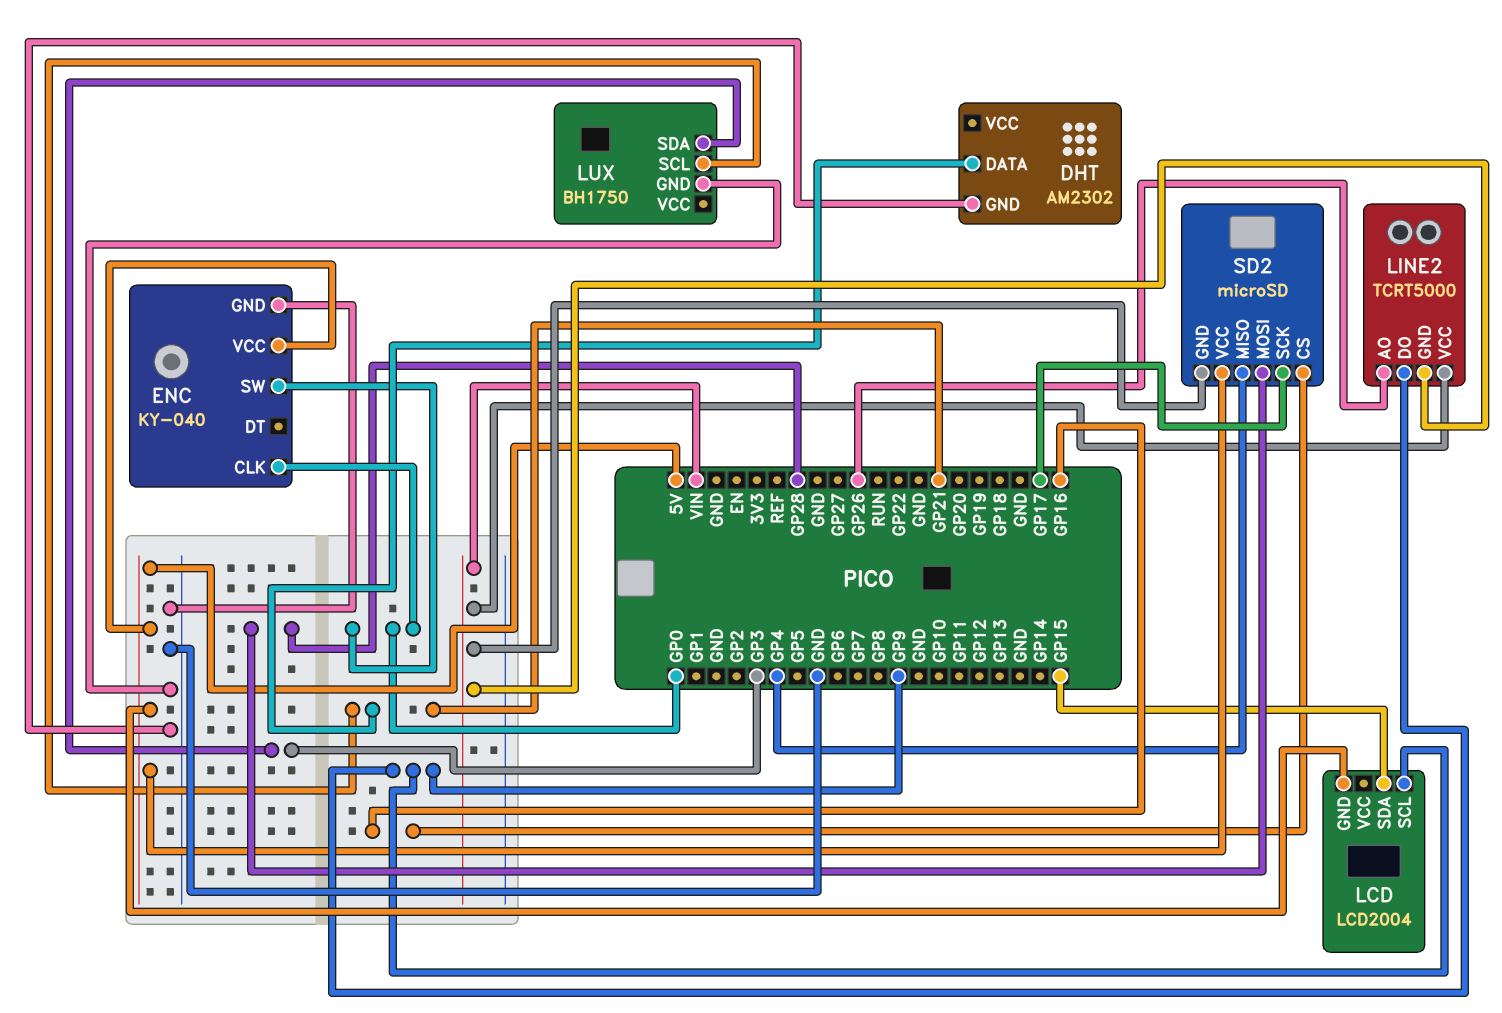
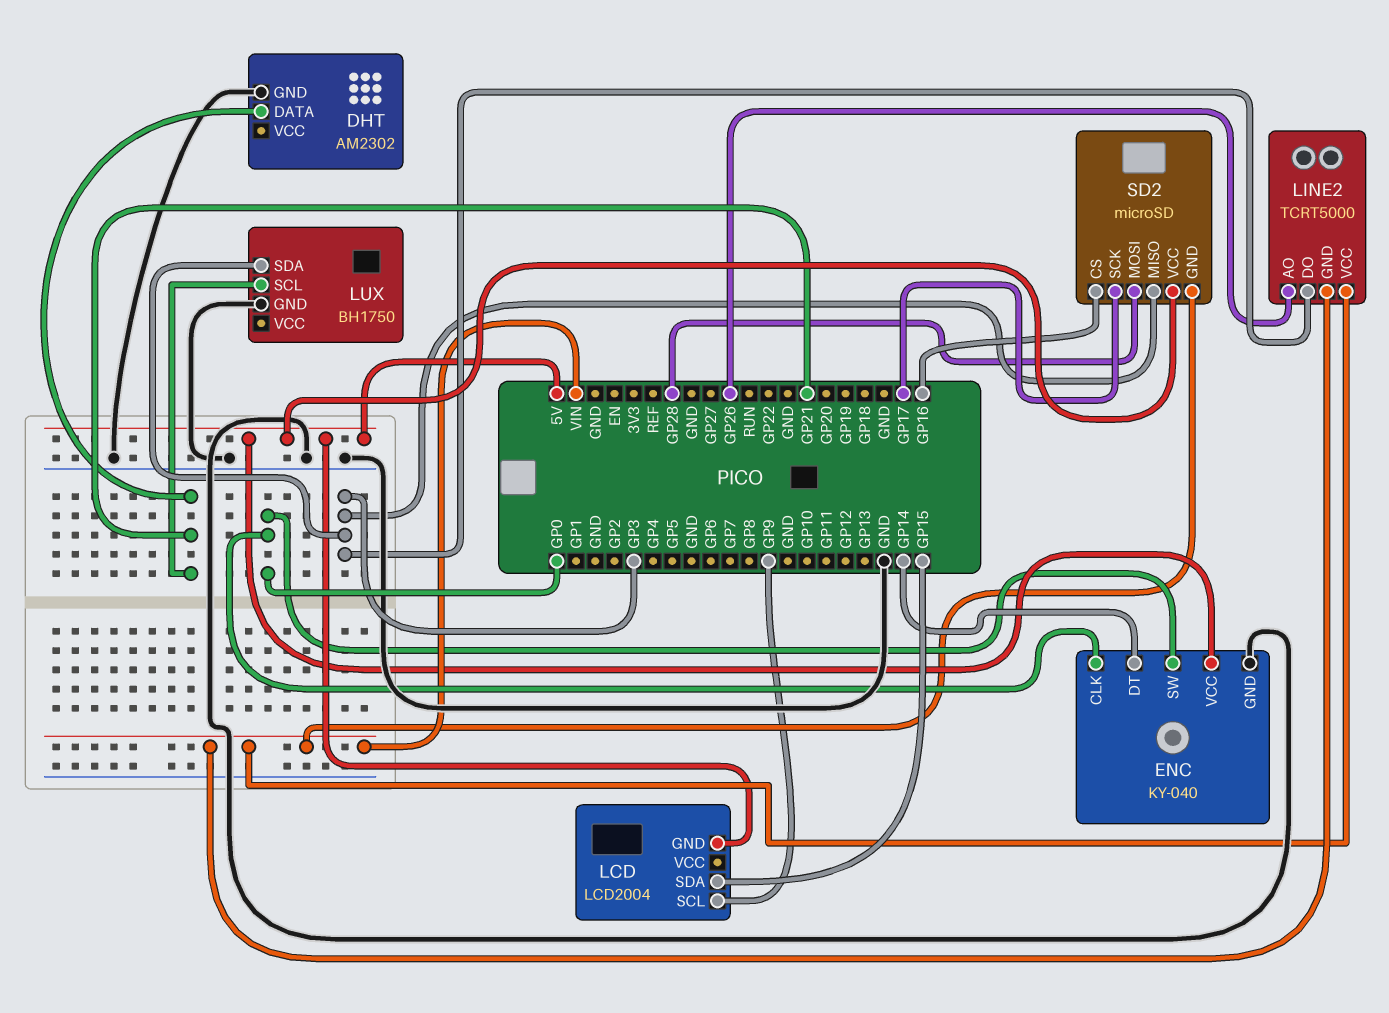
ENC pin DT: none -> GP14
LINE2 pin DO: GP9 -> GP3
SD2 pin MISO: GP4 -> GP3

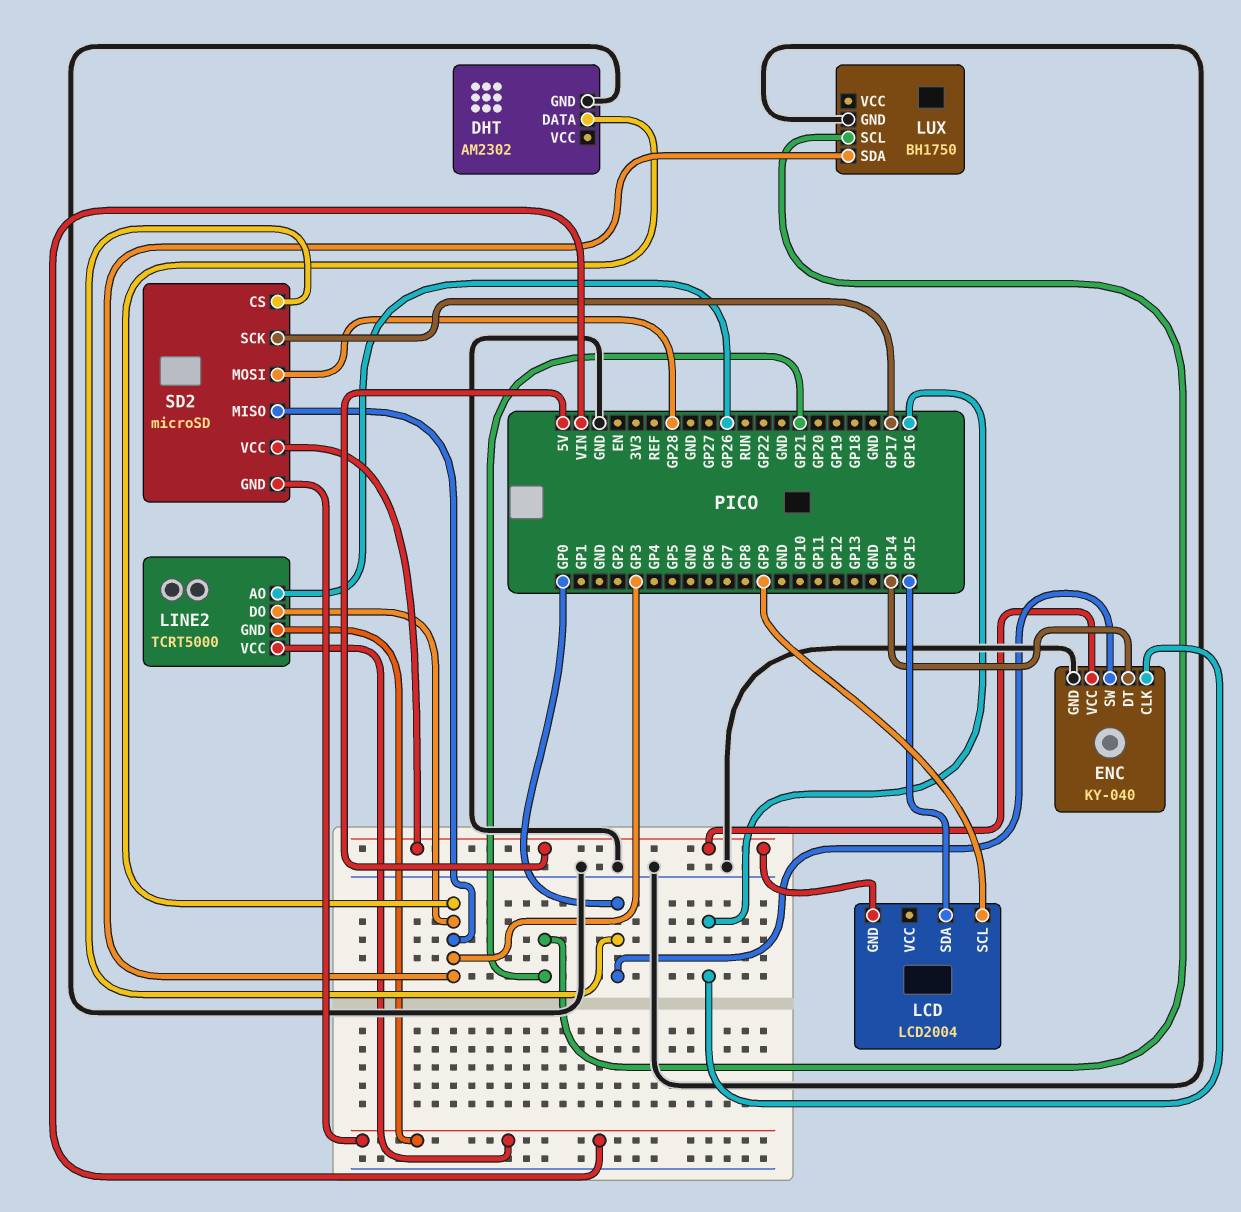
DHT pin DATA: GP21 -> GP3
ENC pin CLK: GP0 -> GP16
SD2 pin CS: GP16 -> GP0

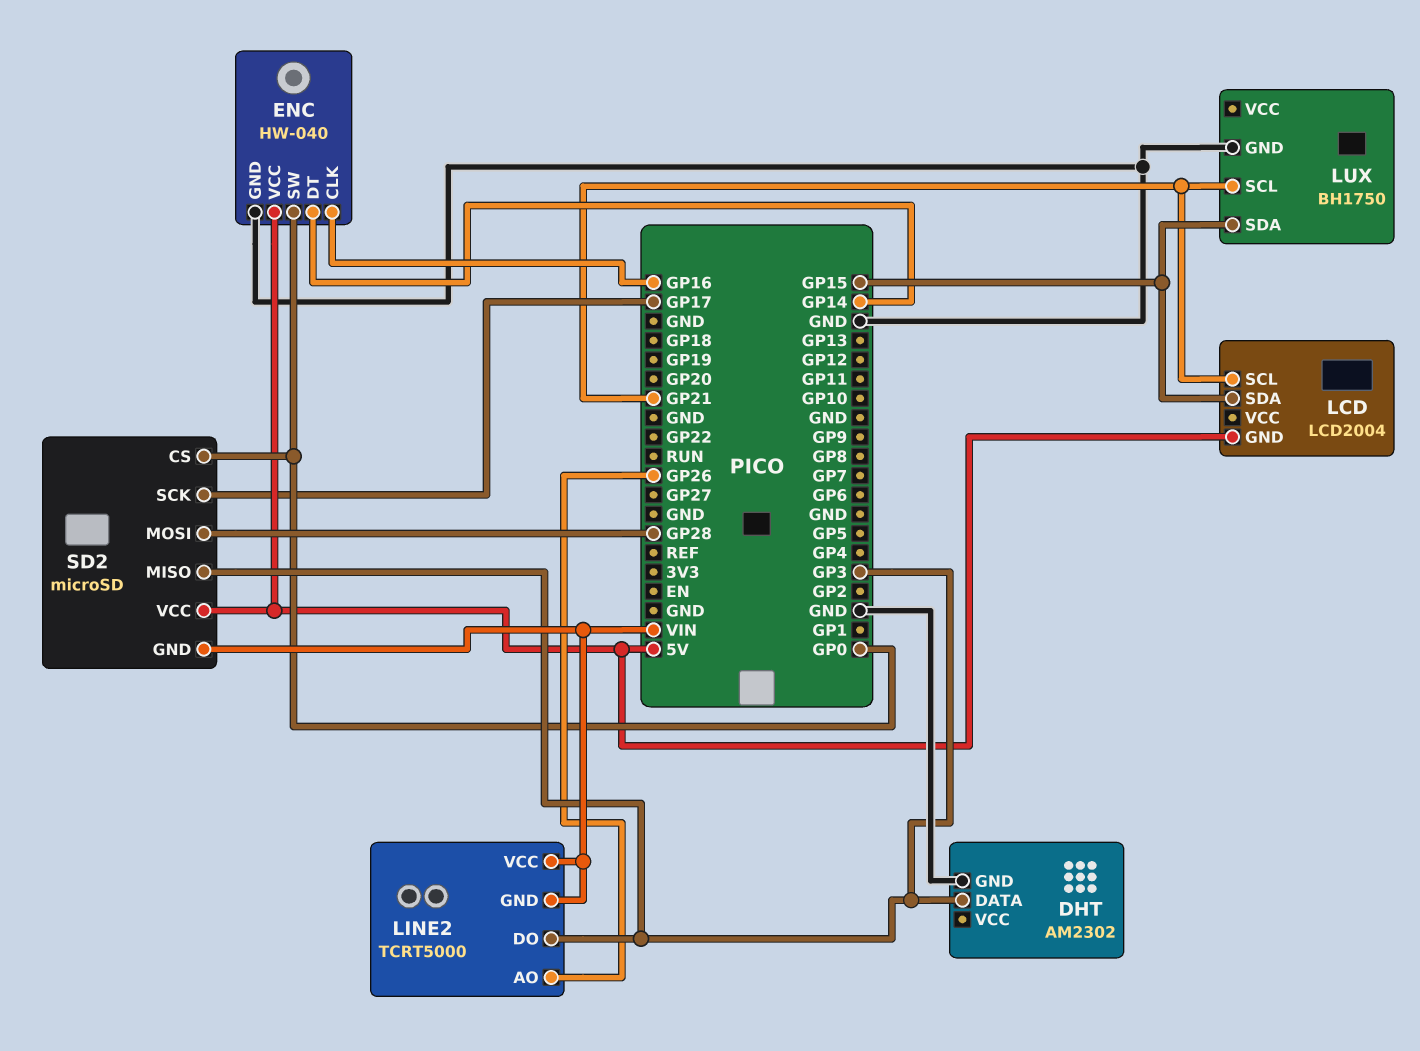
ENC: KY-040 -> HW-040
LCD pin SCL: GP9 -> GP21
LUX pin SDA: GP3 -> GP15

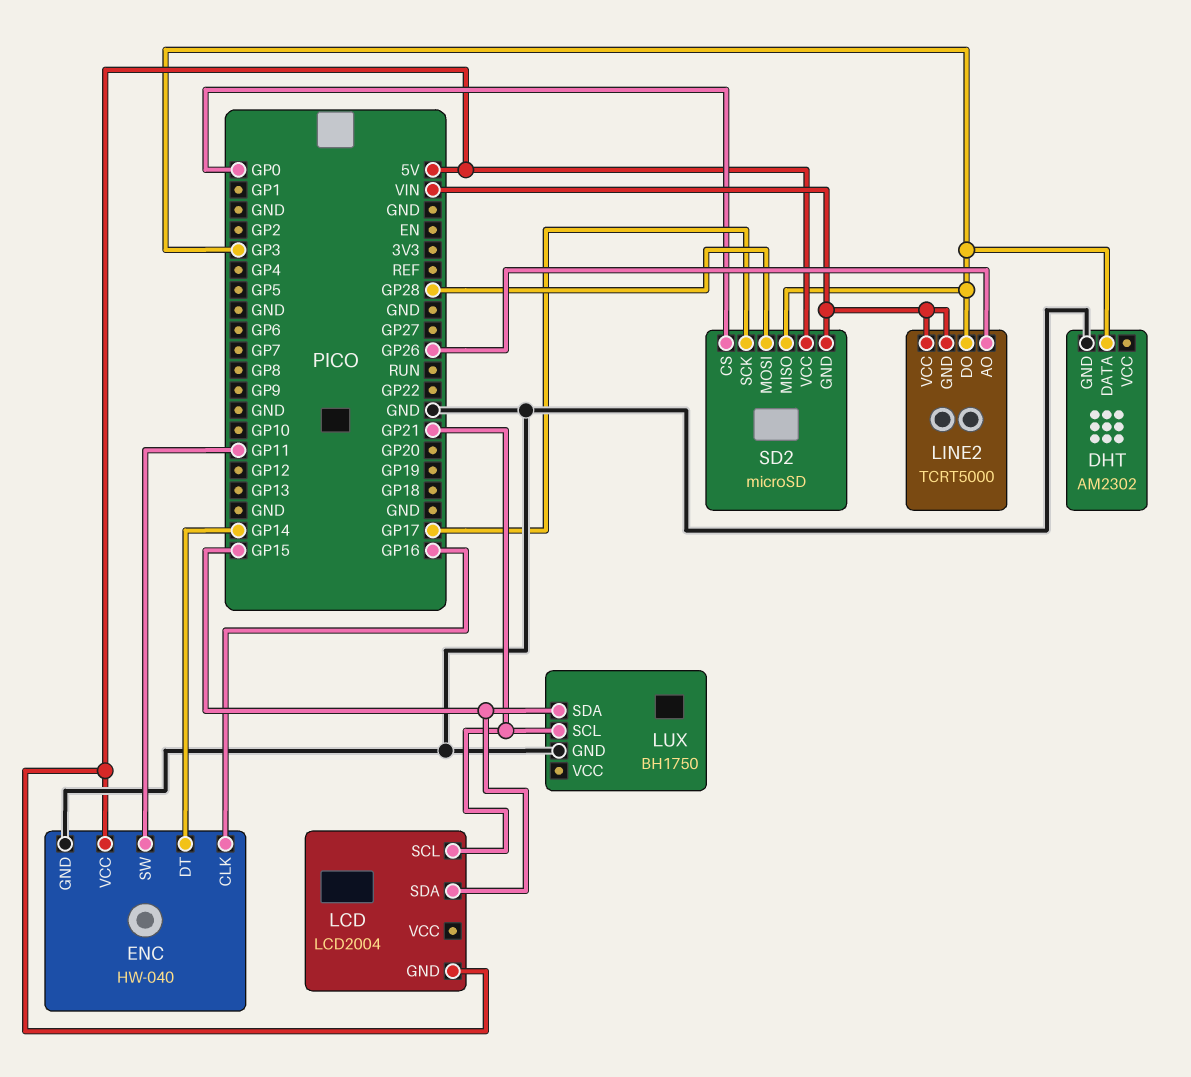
ENC pin SW: GP0 -> GP11

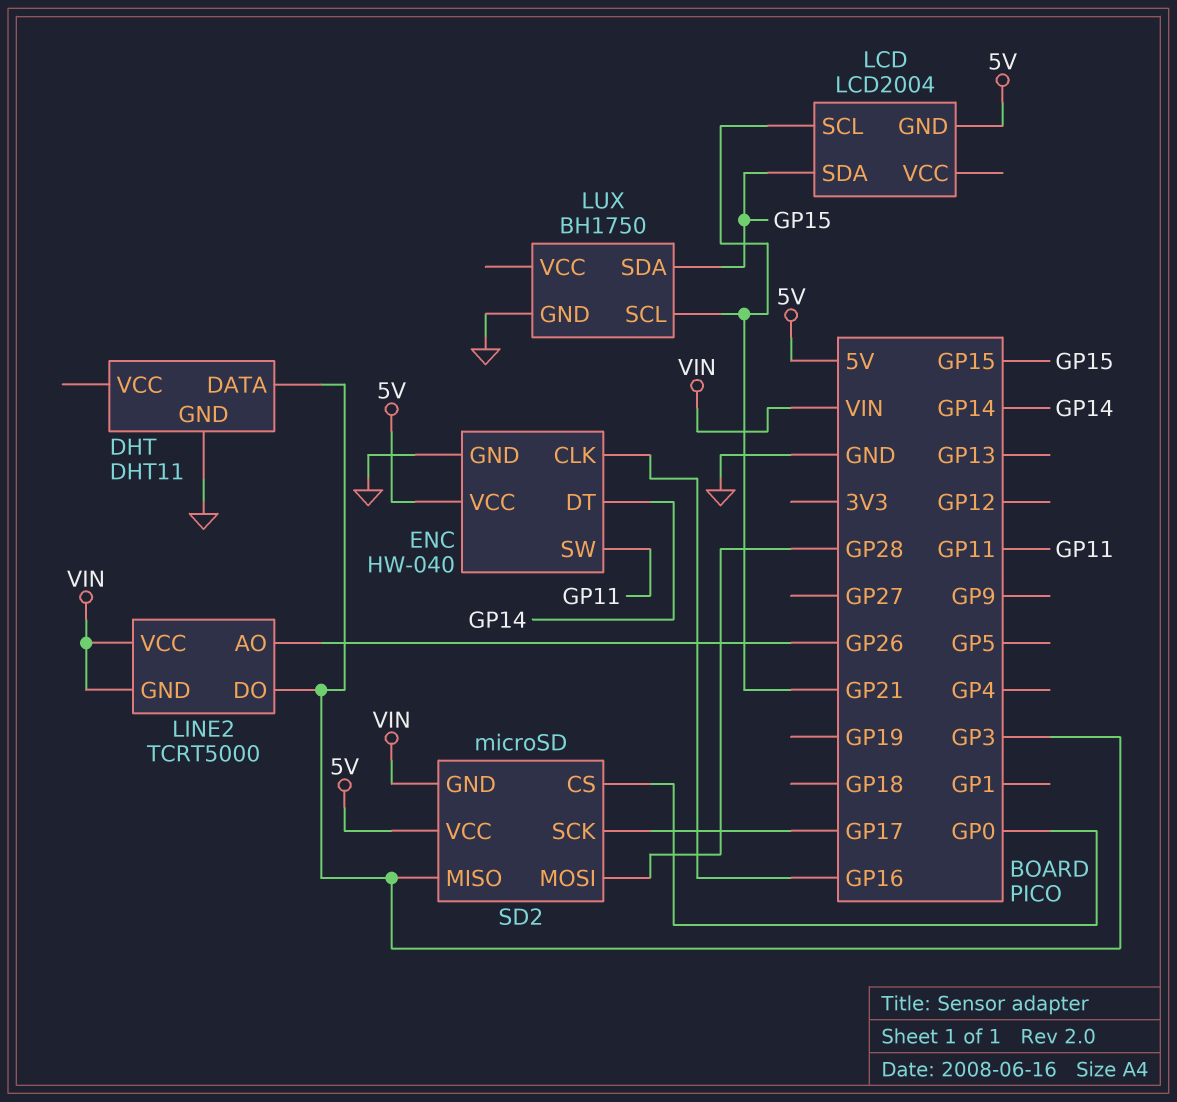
DHT: AM2302 -> DHT11

